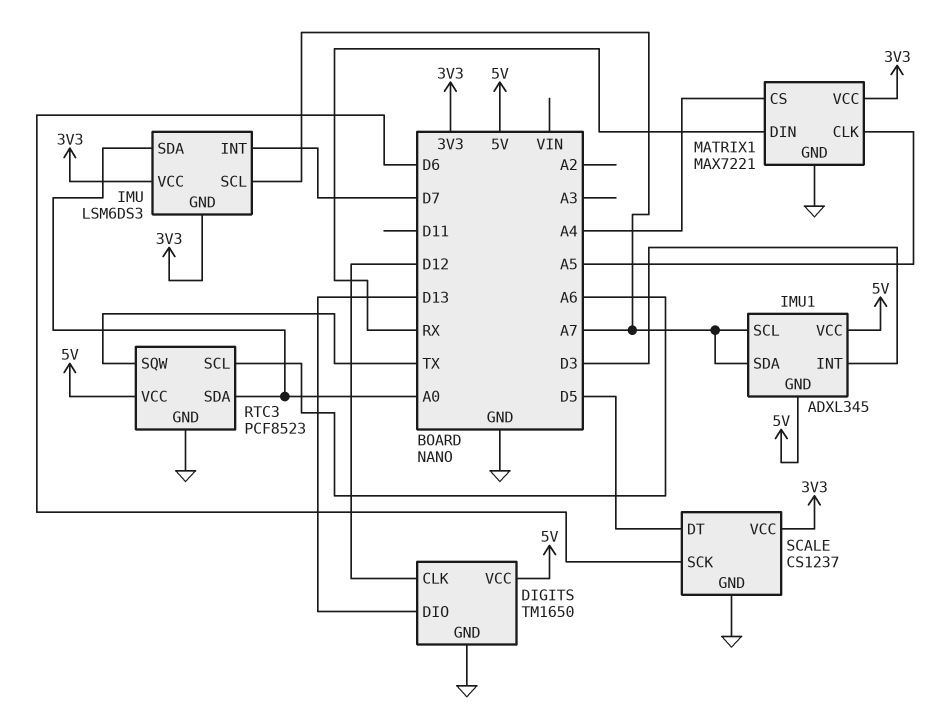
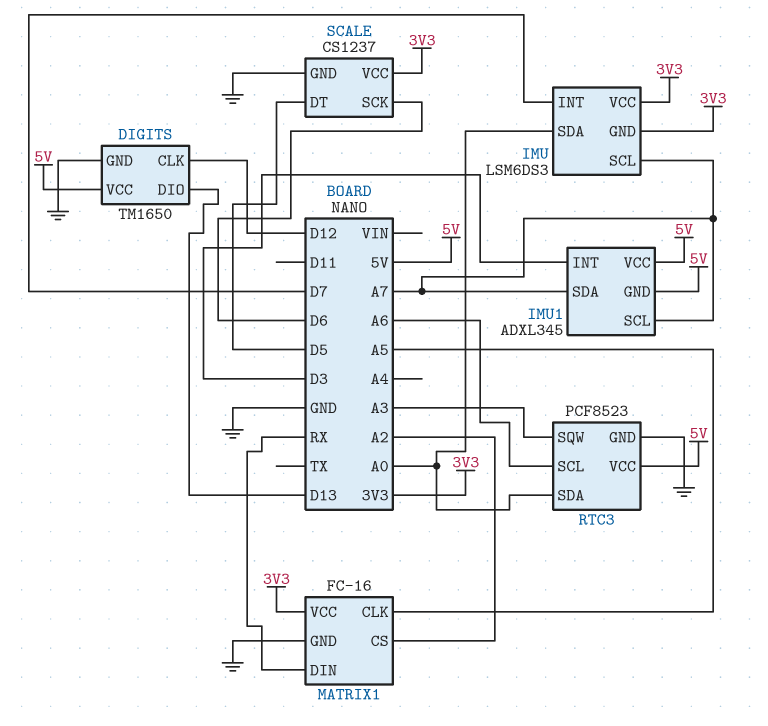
MATRIX1: MAX7221 -> FC-16
MATRIX1 pin CS: A4 -> A2
RTC3 pin SQW: TX -> A3

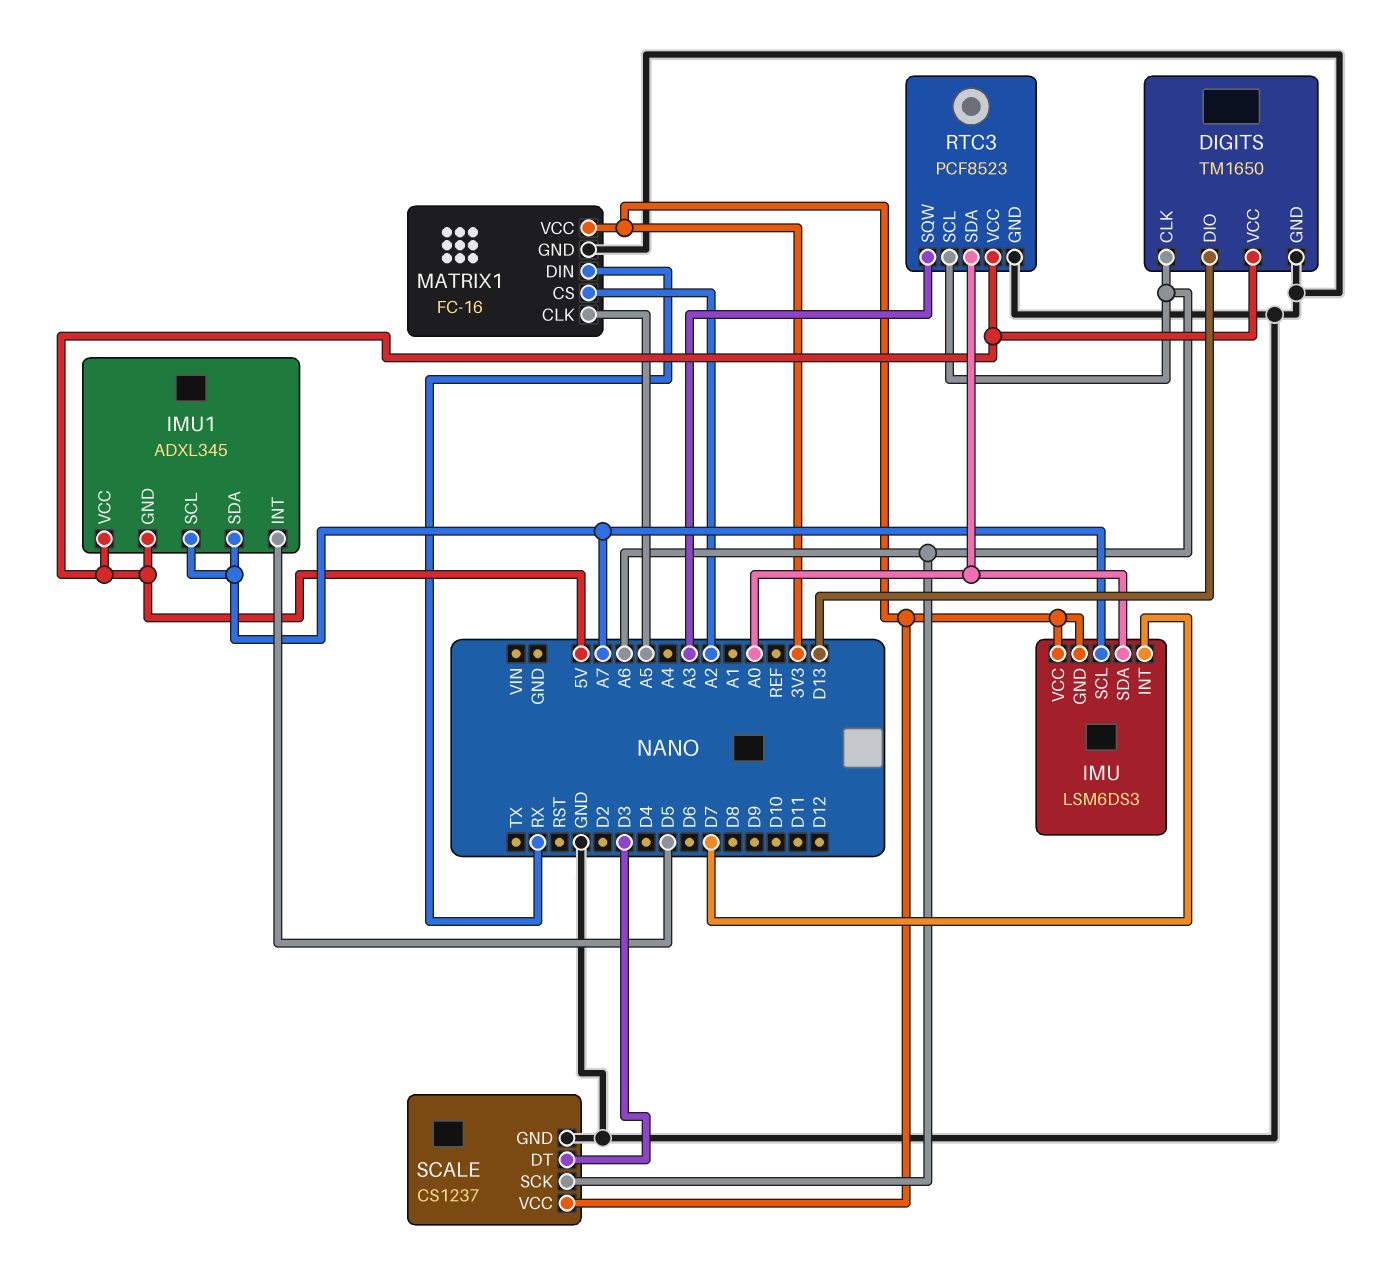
DIGITS pin CLK: D12 -> A6
IMU1 pin INT: D3 -> D5
SCALE pin DT: D5 -> D3
SCALE pin SCK: D6 -> A6

